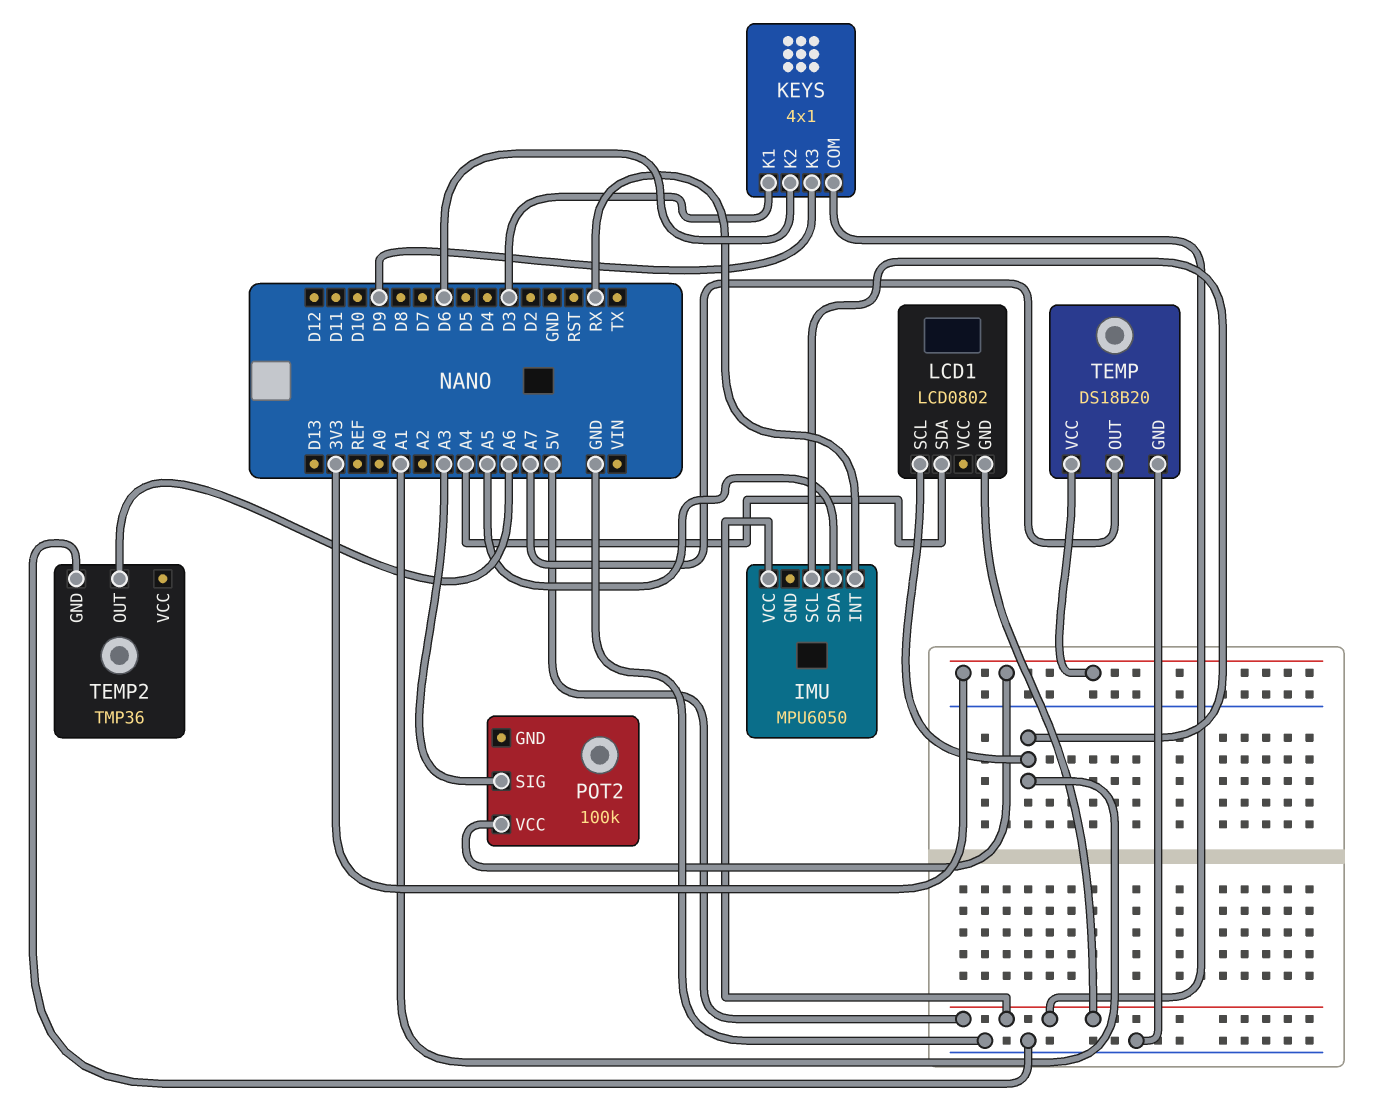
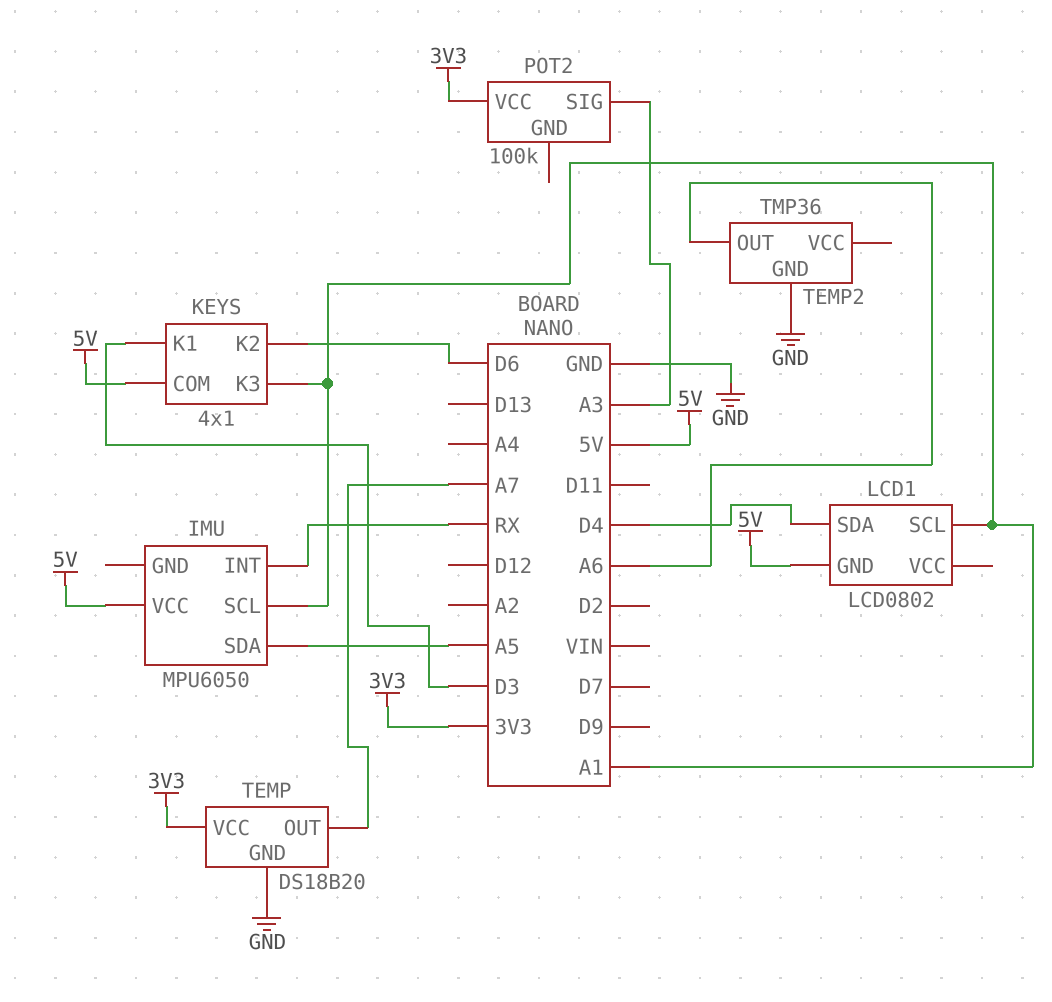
KEYS pin K3: D9 -> A1
LCD1 pin SDA: A4 -> D4

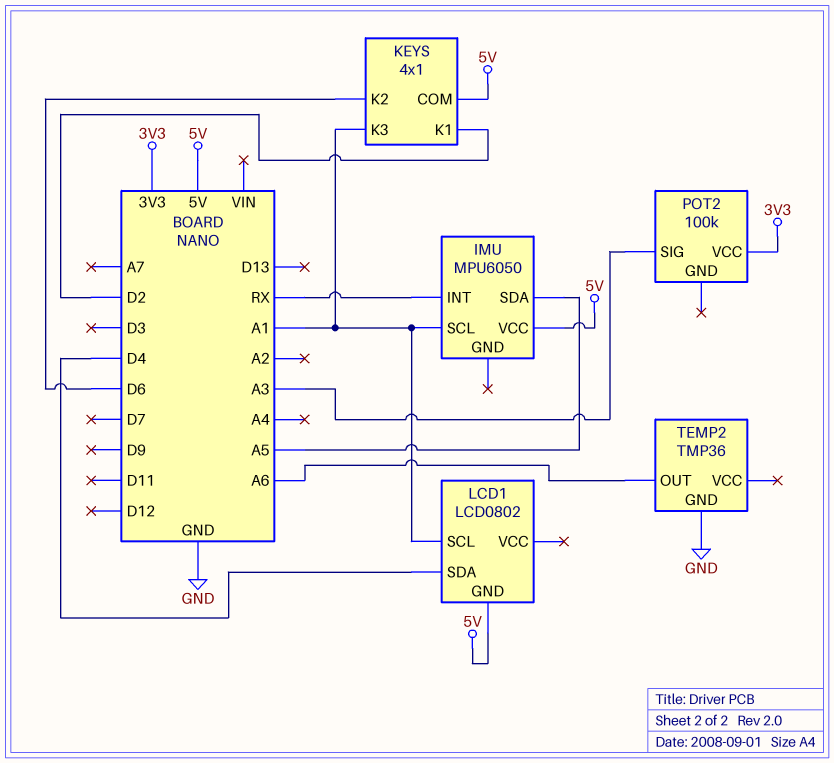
KEYS pin K1: D3 -> D2
TEMP: DS18B20 -> none
TEMP pin GND: GND -> none
TEMP pin OUT: A7 -> none
TEMP pin VCC: 3V3 -> none

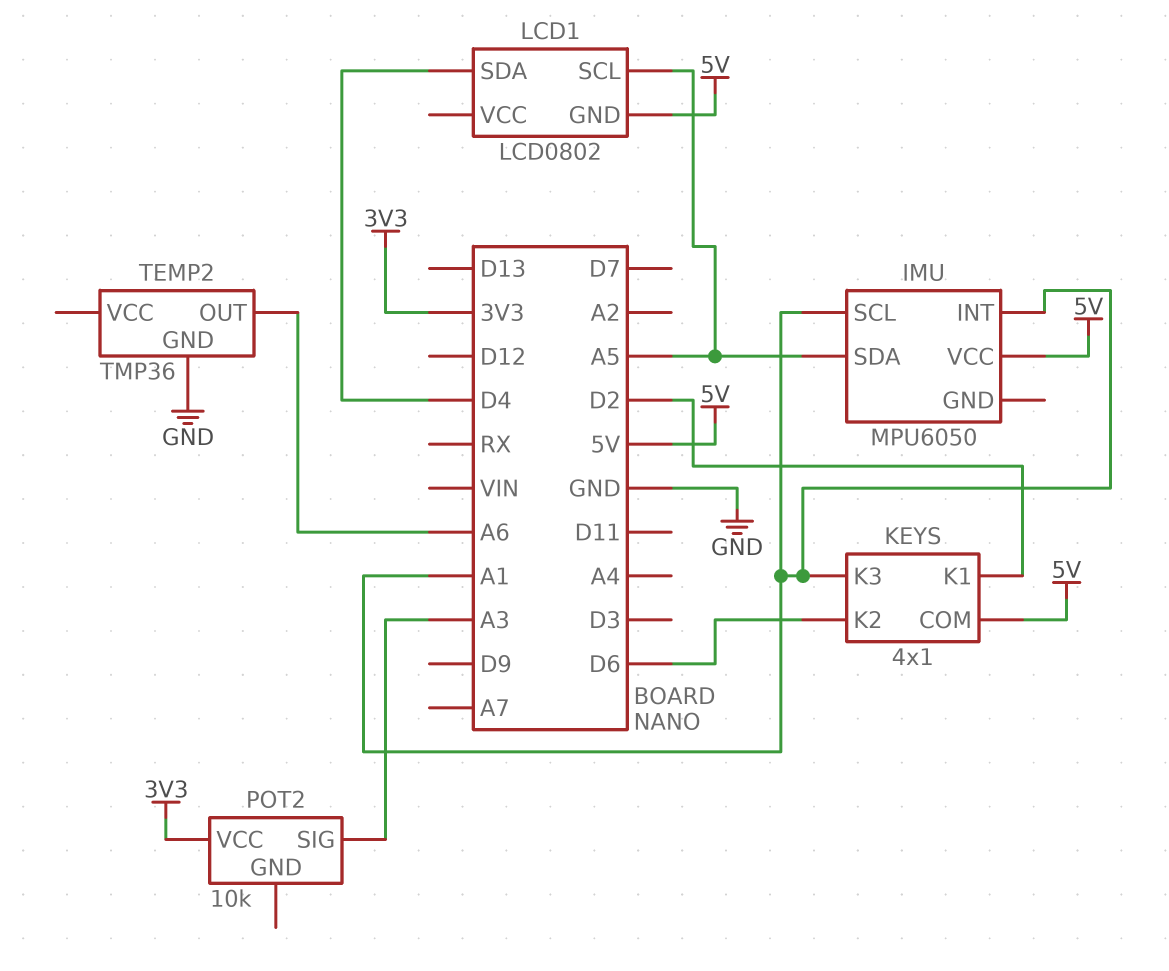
IMU pin INT: RX -> A1
LCD1 pin SCL: A1 -> A5
POT2: 100k -> 10k

